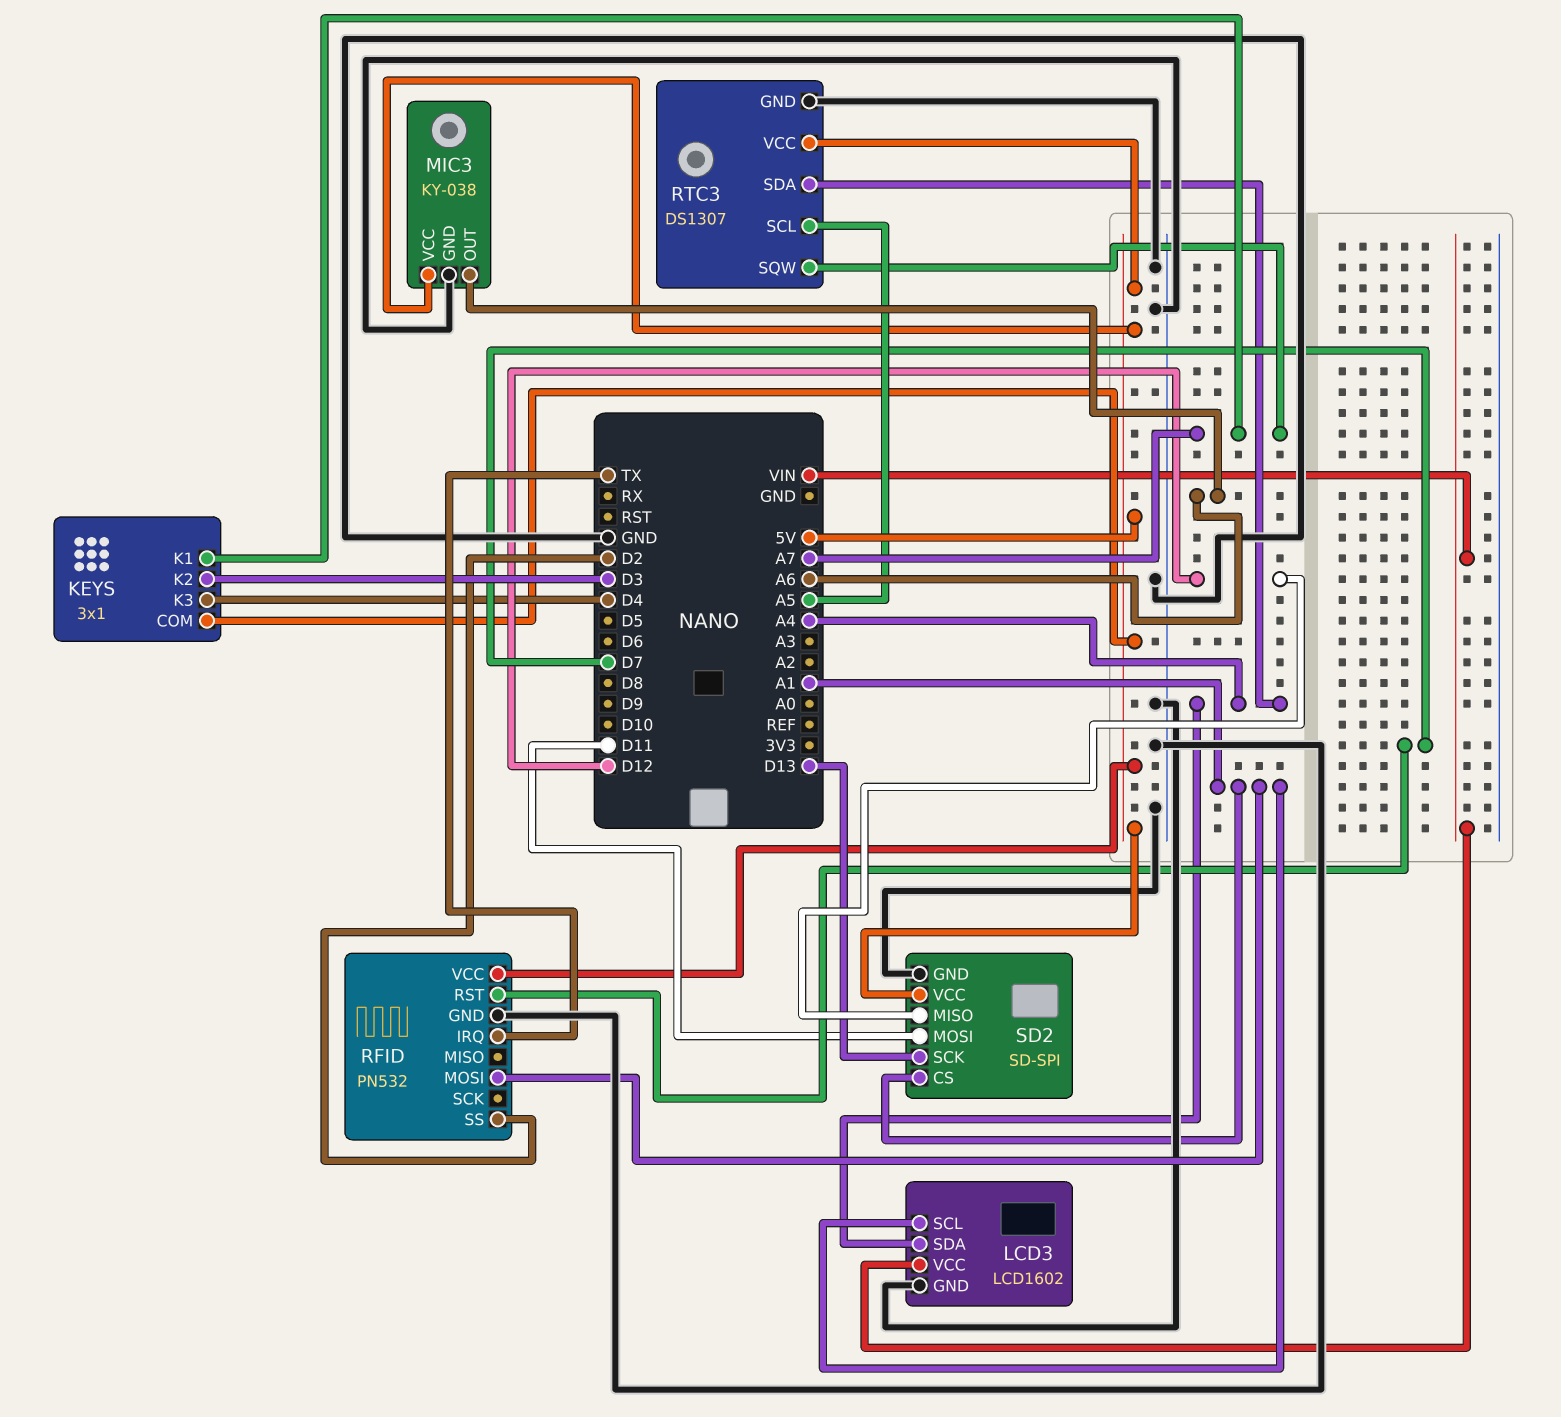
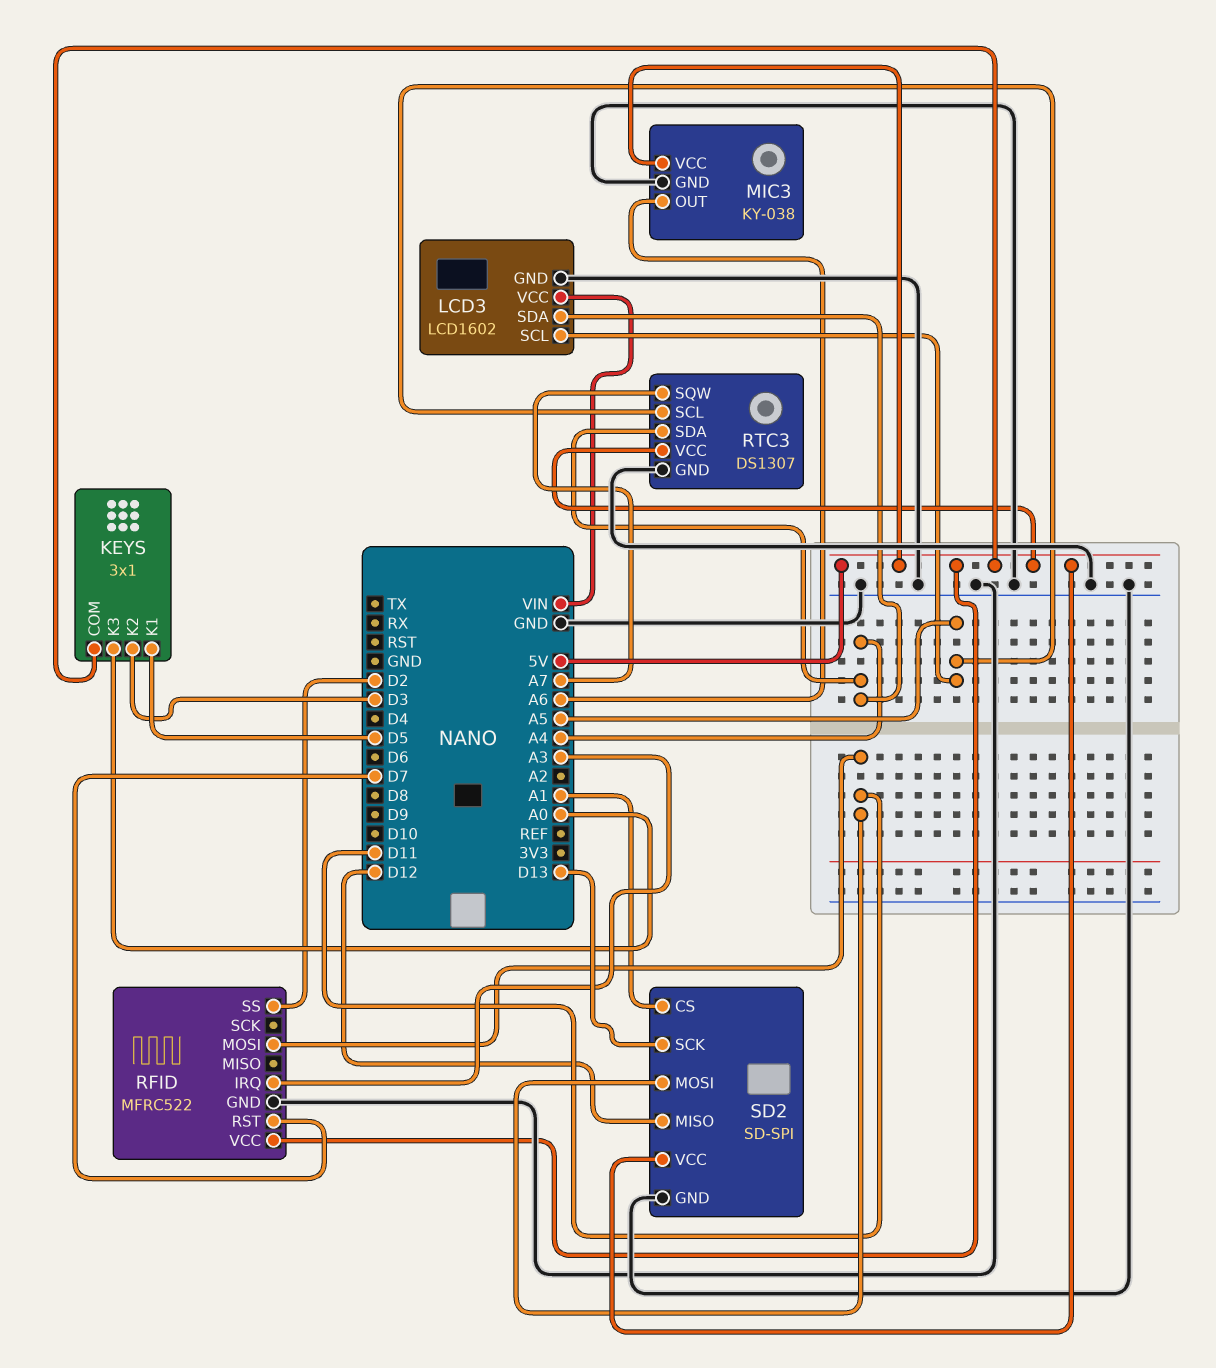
KEYS pin K1: A7 -> D5
KEYS pin K3: D4 -> A0
LCD3 pin SCL: A1 -> A5
RFID: PN532 -> MFRC522
RFID pin IRQ: TX -> A3
RFID pin MOSI: A1 -> D11

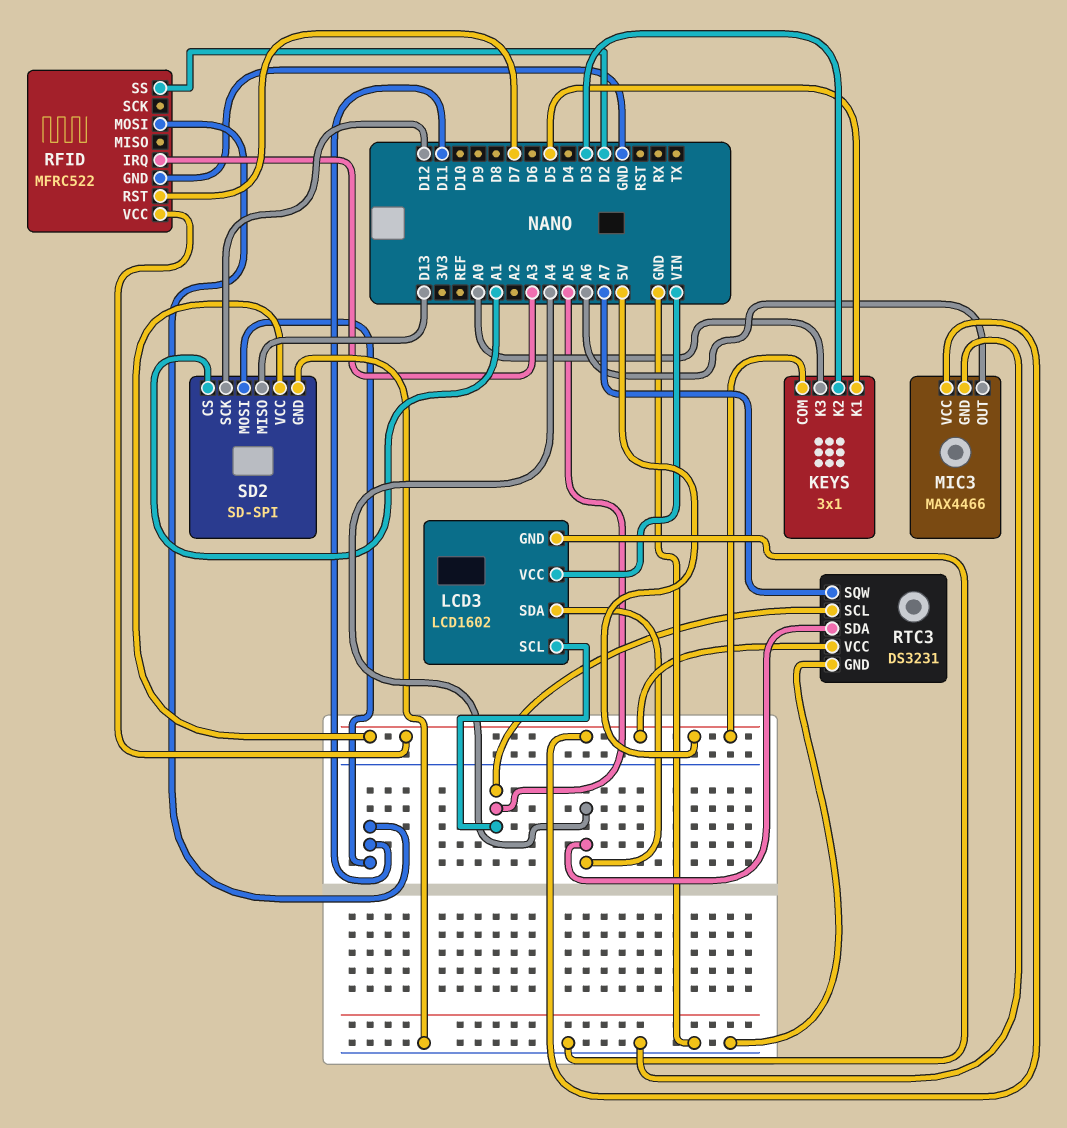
MIC3: KY-038 -> MAX4466
RTC3: DS1307 -> DS3231
SD2 pin MISO: D12 -> D13
SD2 pin SCK: D13 -> D12

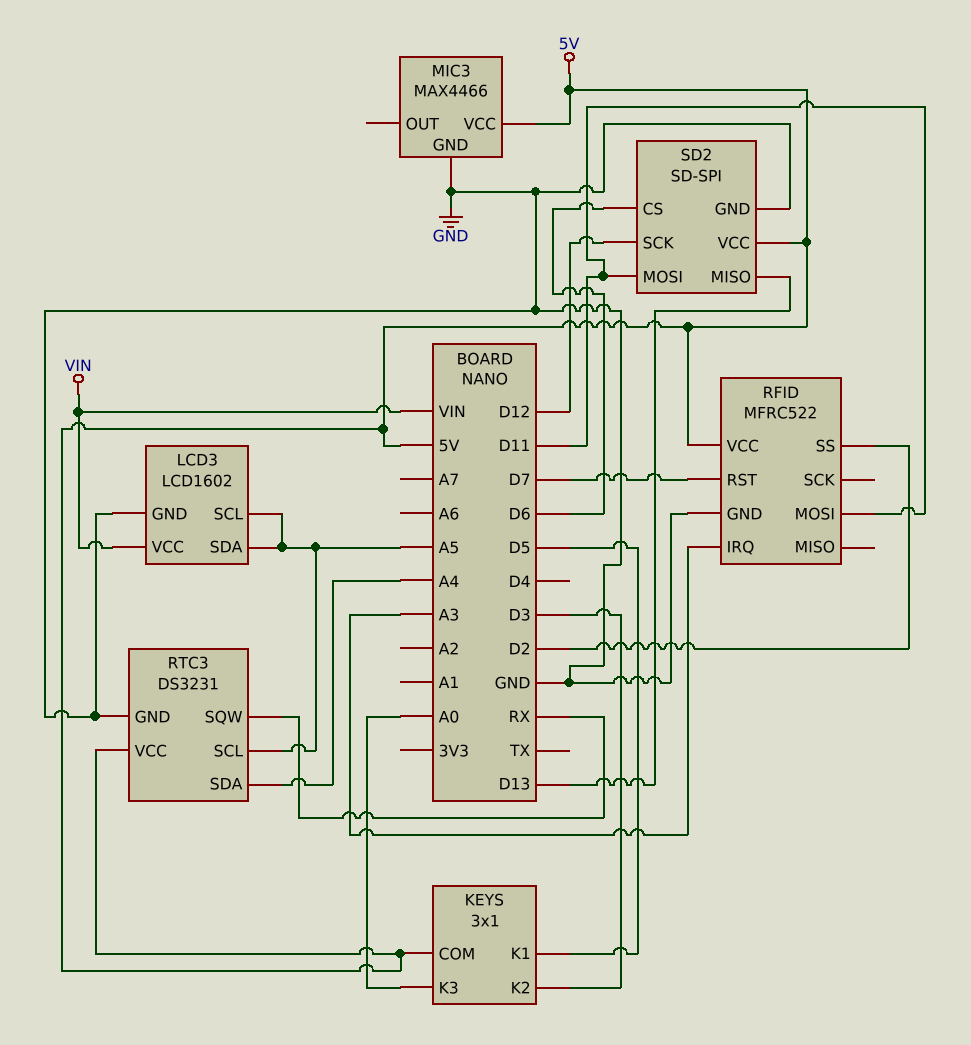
LCD3 pin SDA: A4 -> A5
MIC3 pin OUT: A6 -> none
RTC3 pin SQW: A7 -> RX
SD2 pin CS: A1 -> D6

